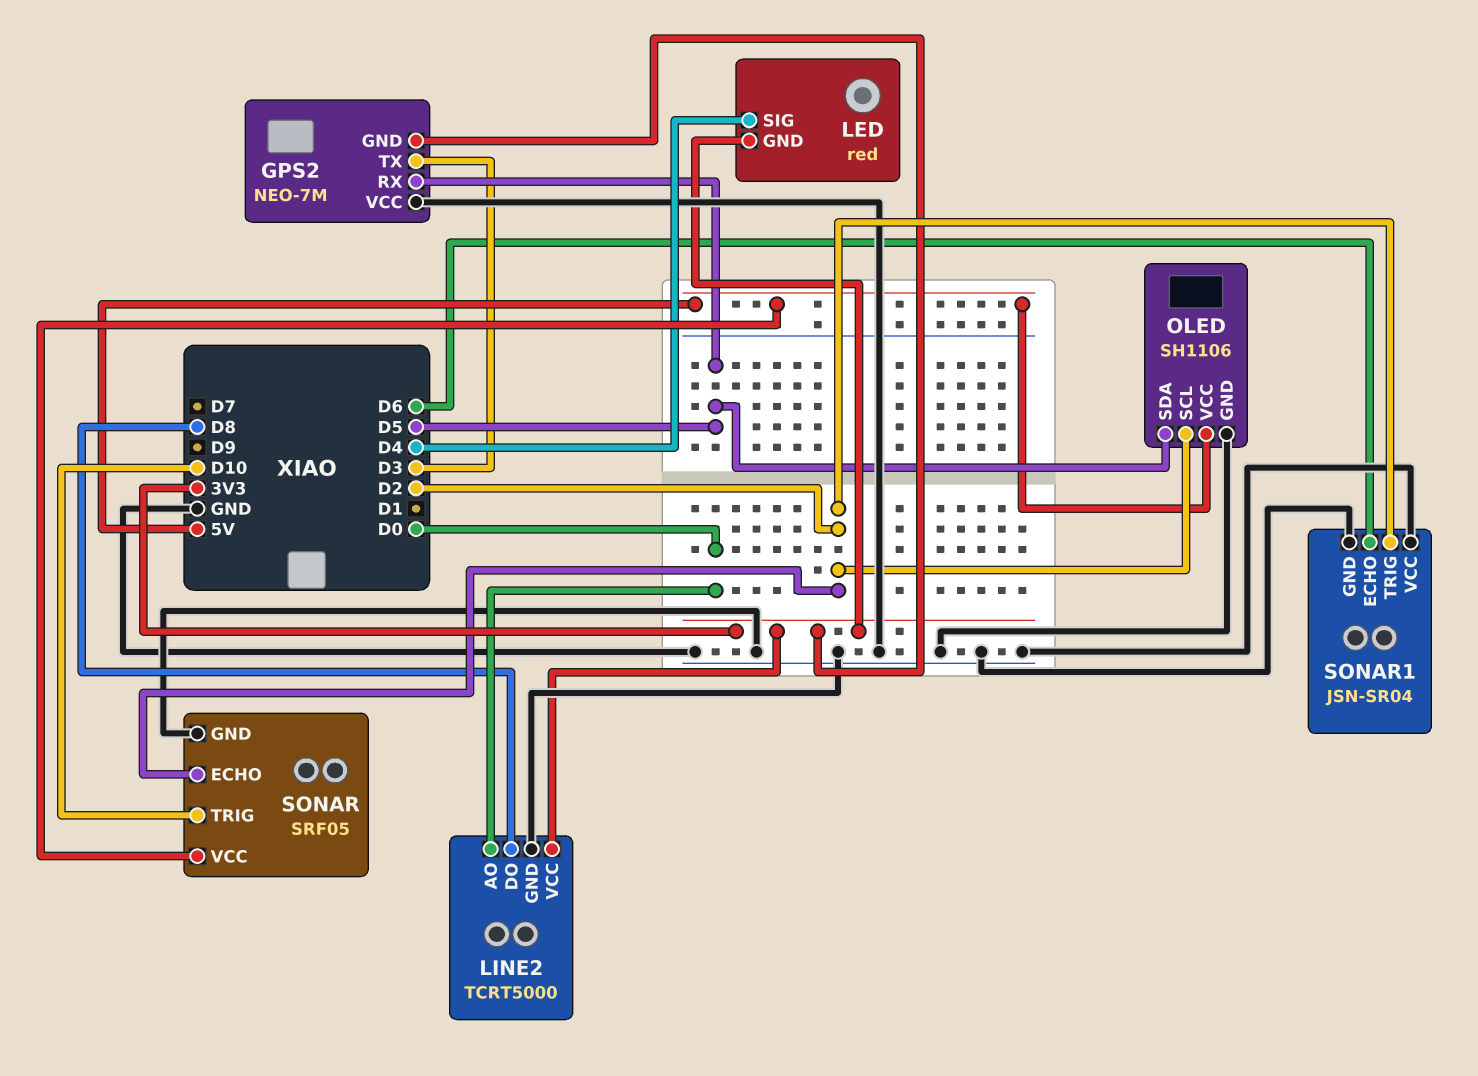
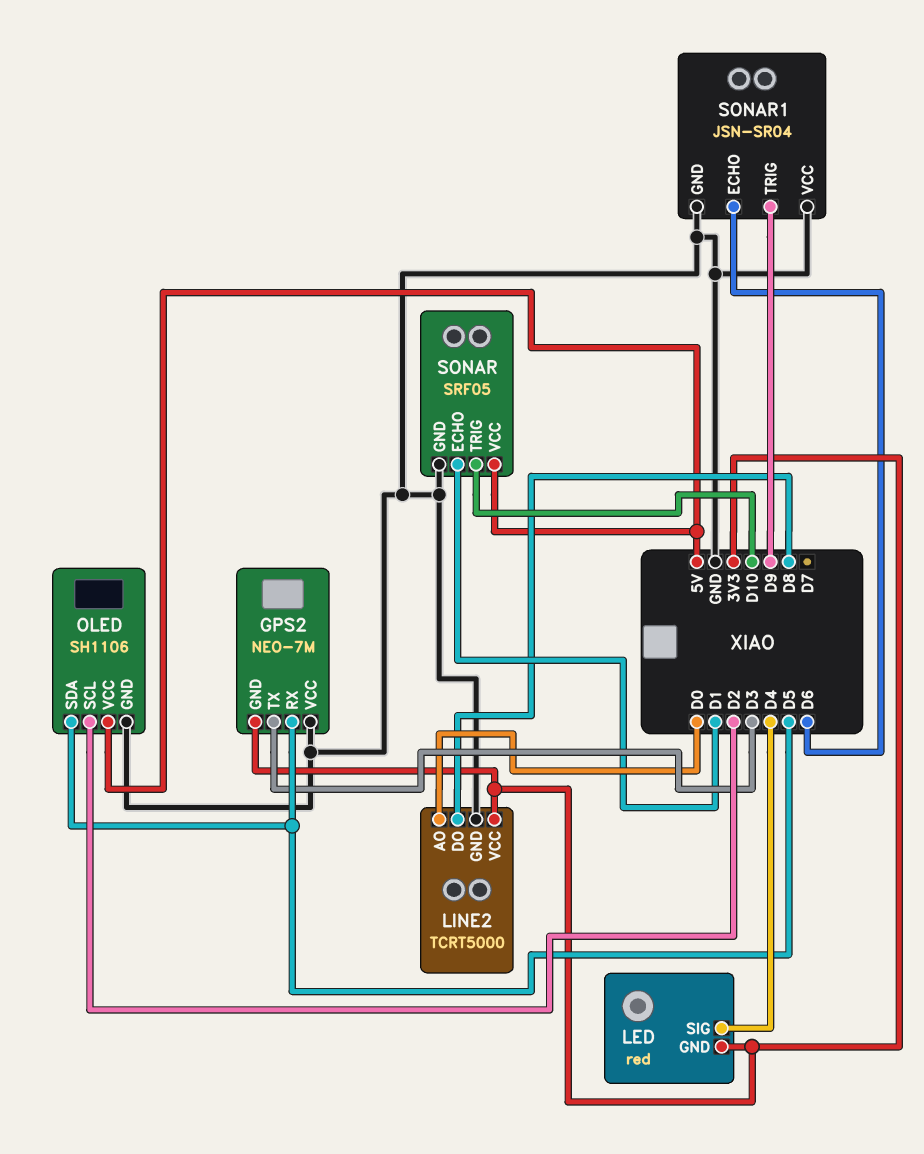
SONAR pin ECHO: D2 -> D1
SONAR1 pin TRIG: D2 -> D9

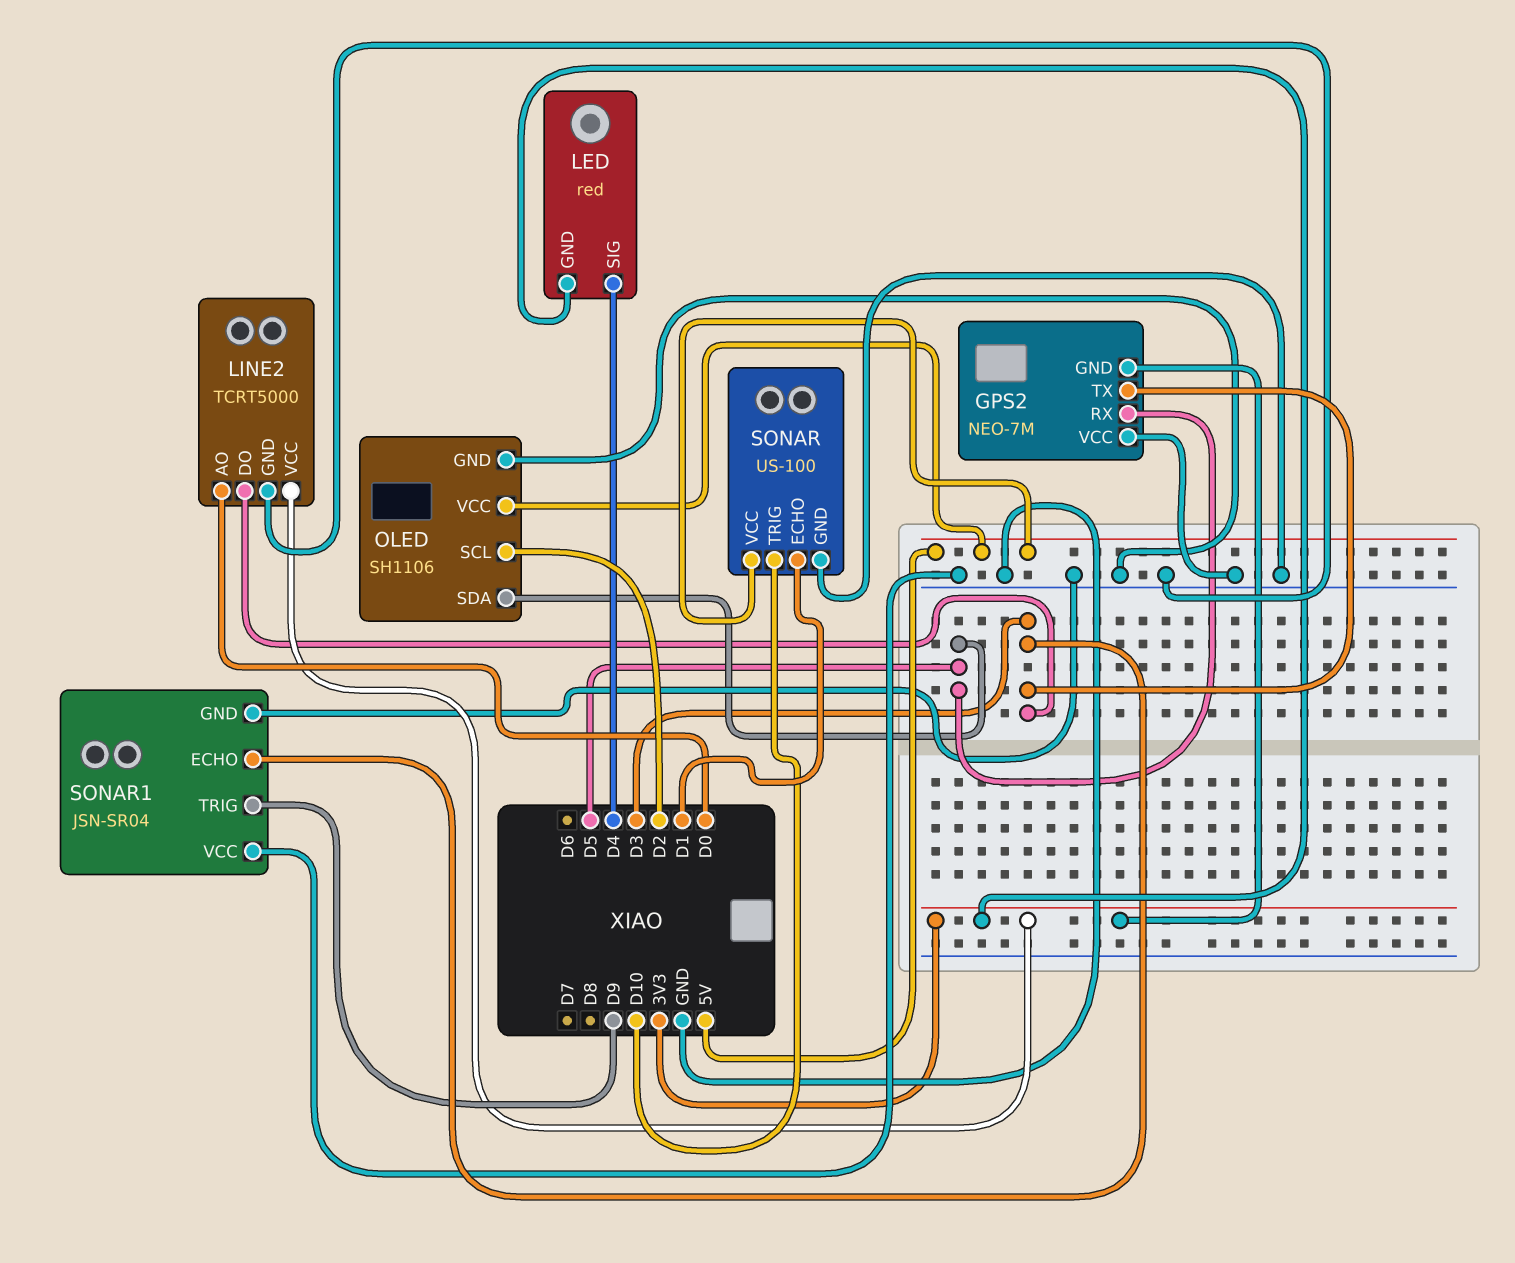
LINE2 pin DO: D8 -> D3
SONAR: SRF05 -> US-100
SONAR1 pin ECHO: D6 -> D3

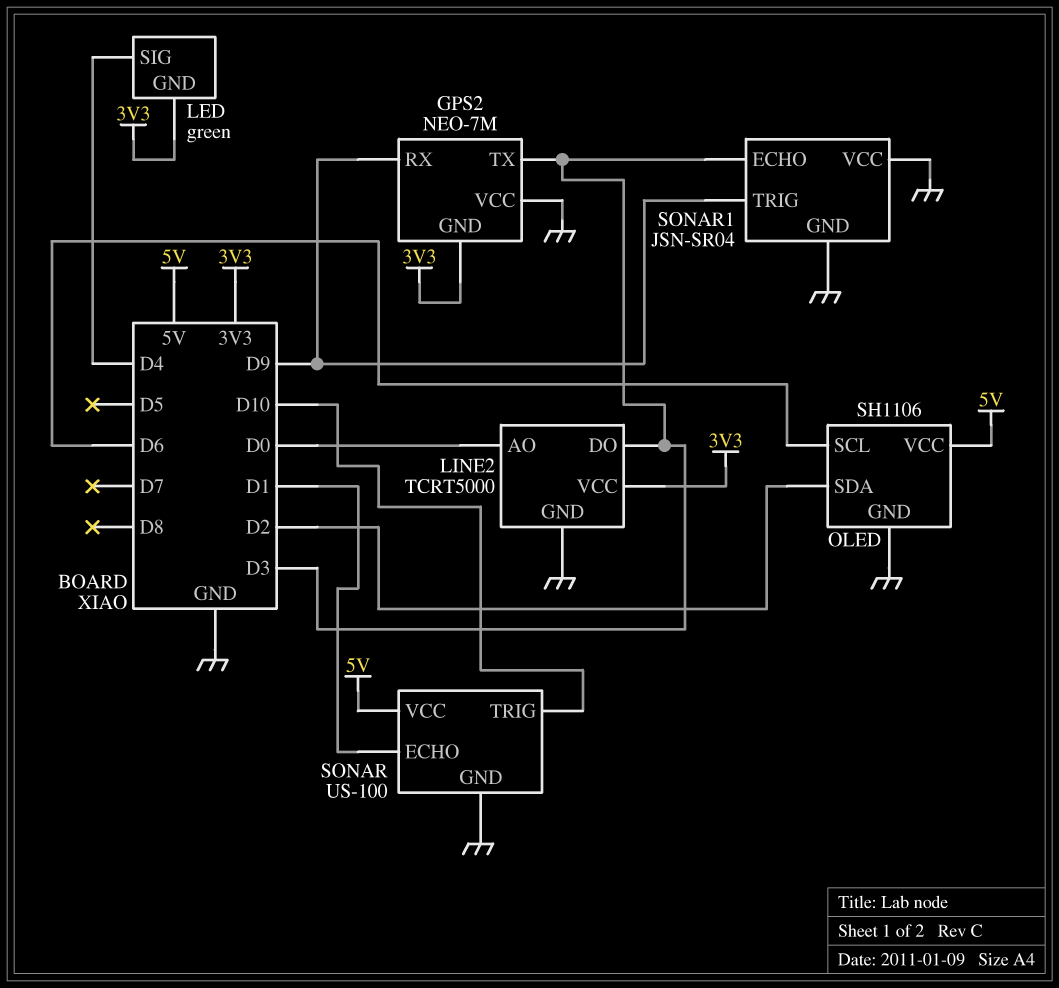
GPS2 pin RX: D5 -> D9
LED: red -> green
OLED pin SCL: D2 -> D6
OLED pin SDA: D5 -> D2

